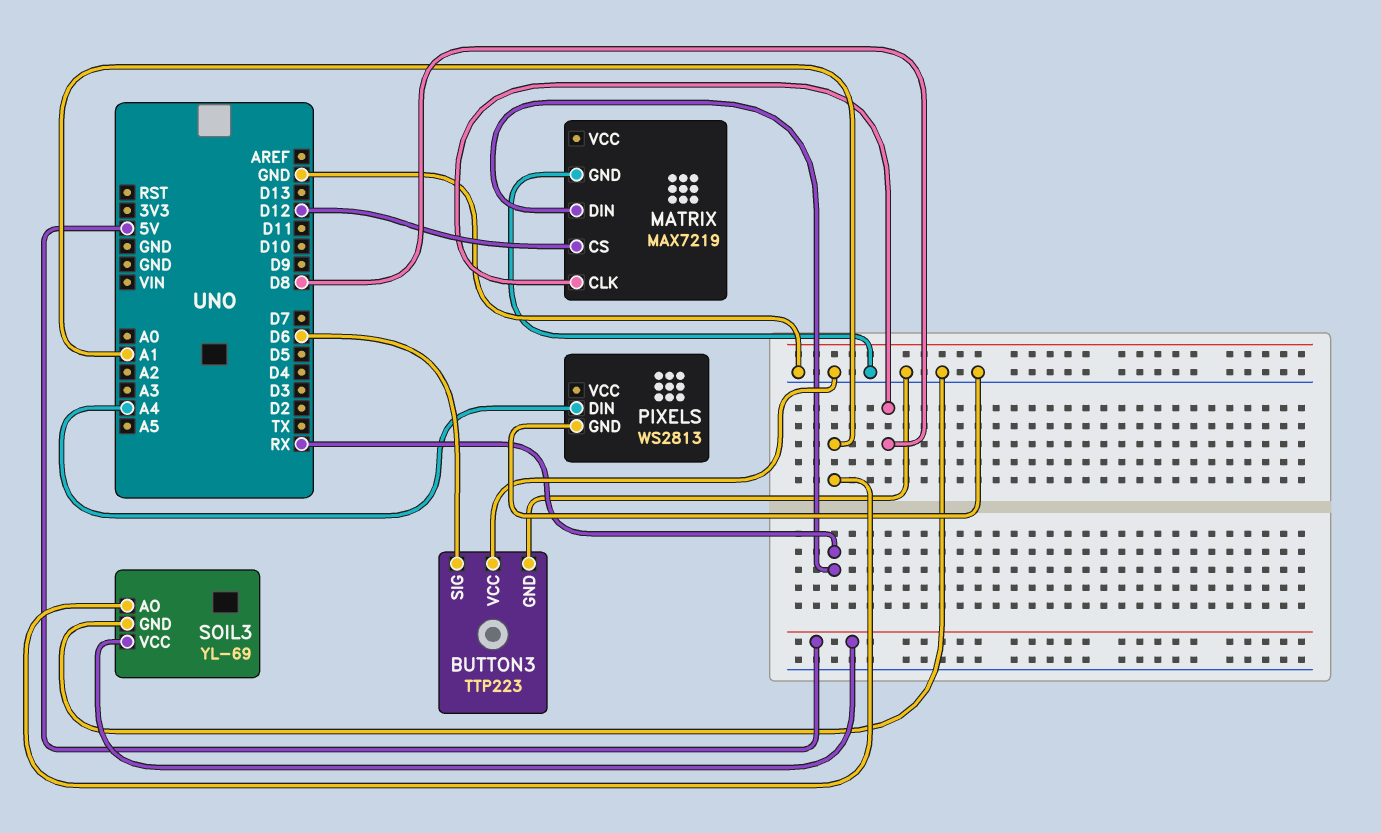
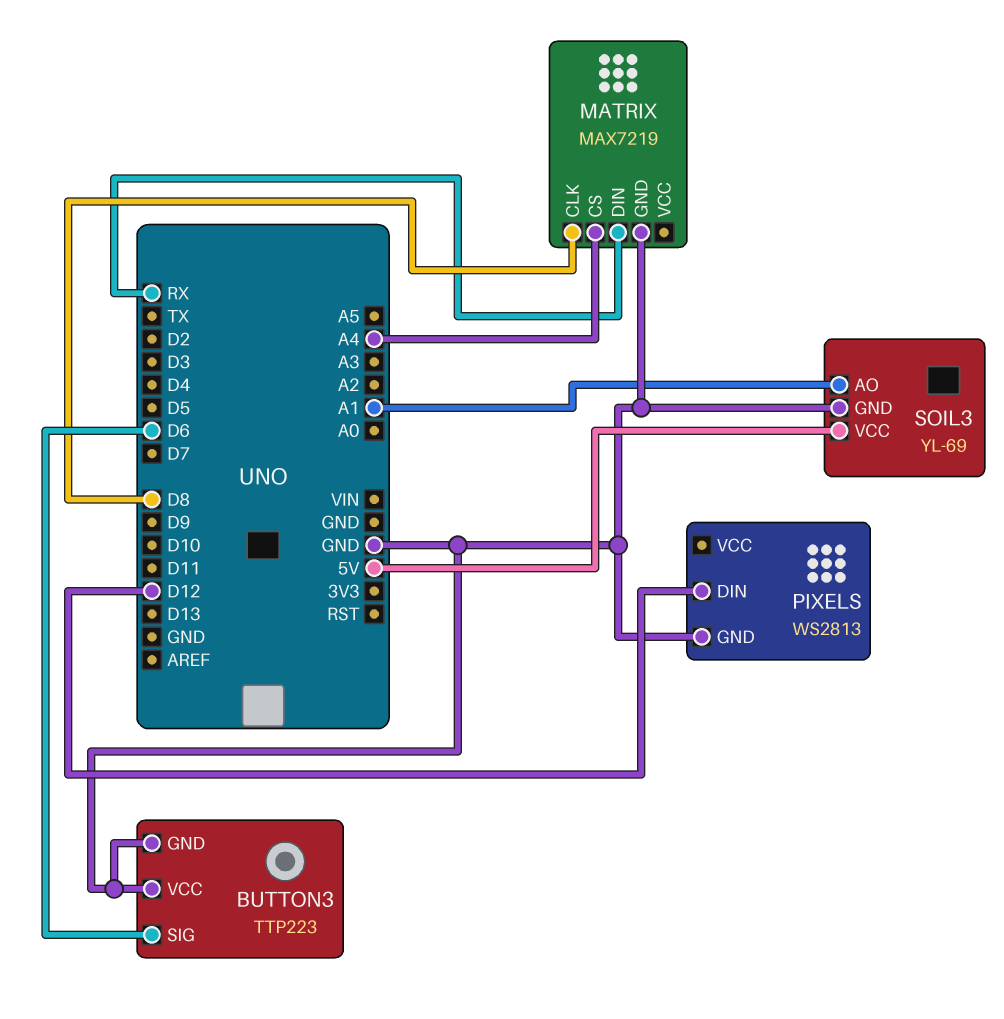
MATRIX pin CS: D12 -> A4
PIXELS pin DIN: A4 -> D12

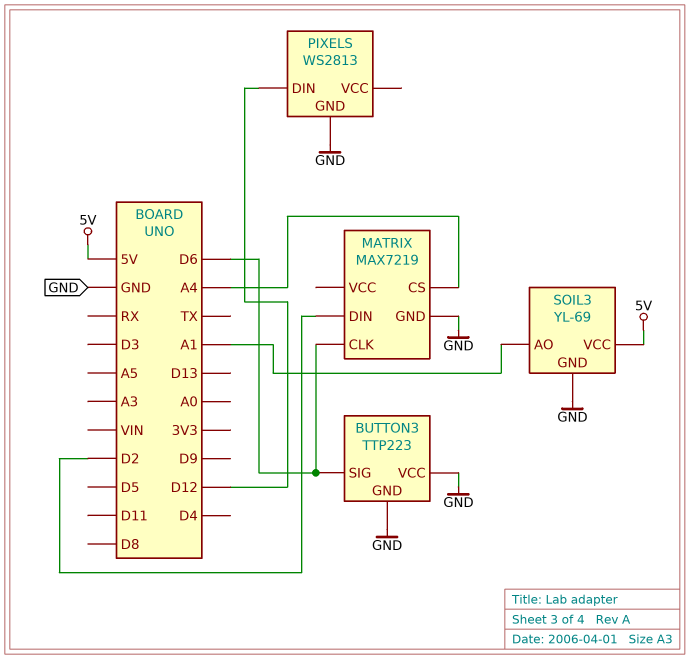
MATRIX pin CLK: D8 -> D6
MATRIX pin DIN: RX -> D2

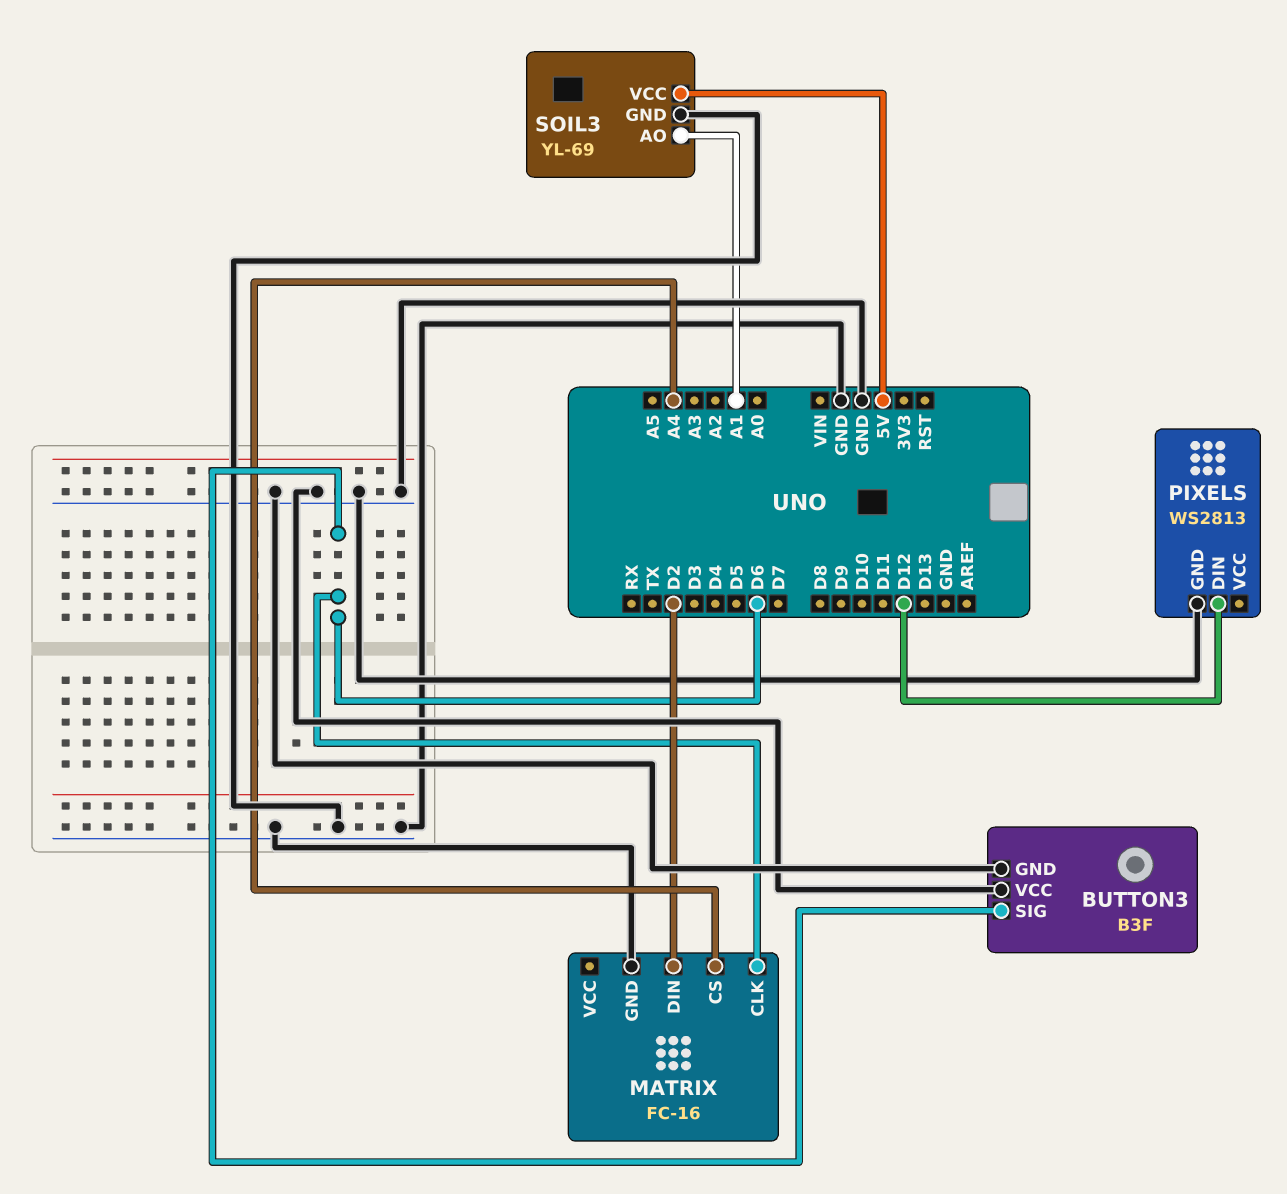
BUTTON3: TTP223 -> B3F
MATRIX: MAX7219 -> FC-16

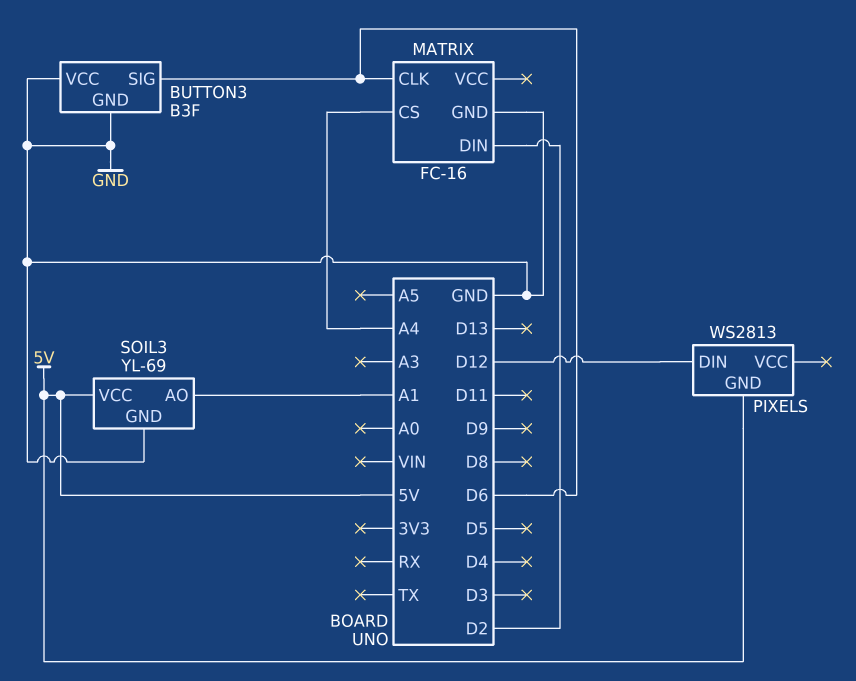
PIXELS pin GND: GND -> 5V

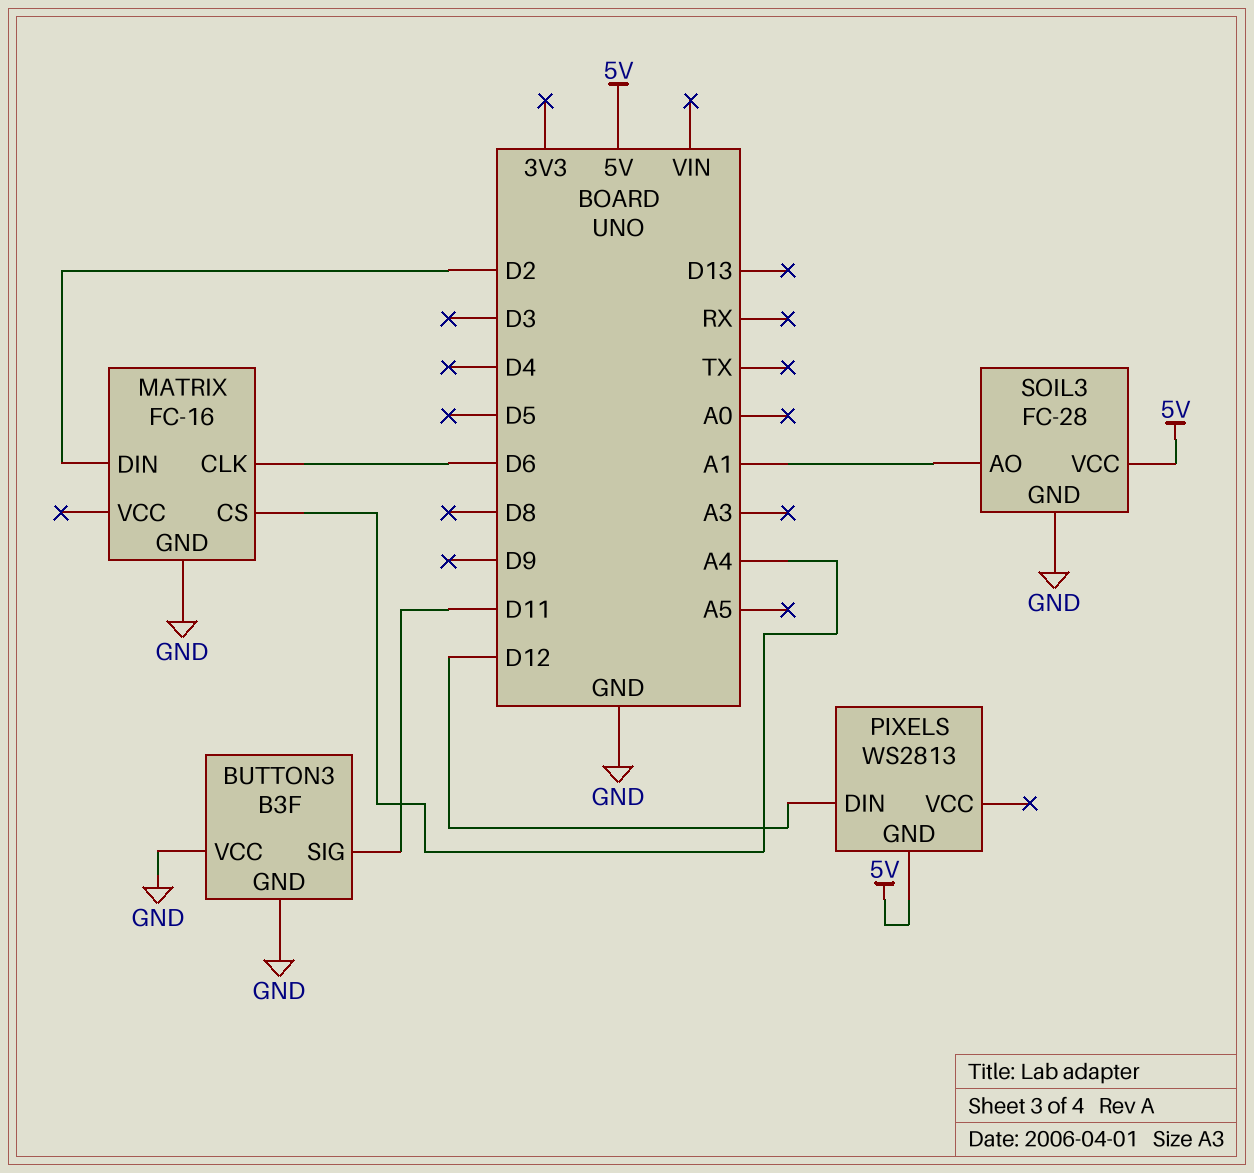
BUTTON3 pin SIG: D6 -> D11
SOIL3: YL-69 -> FC-28

